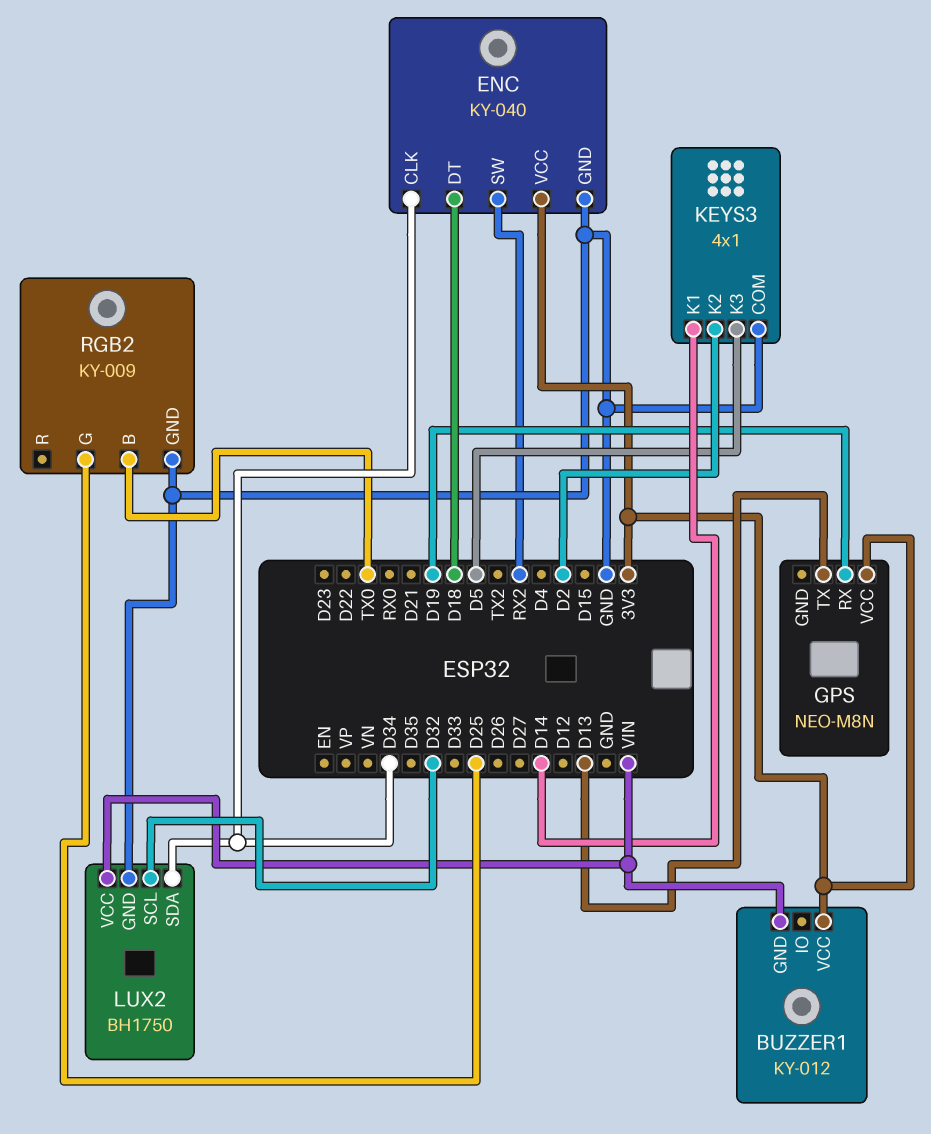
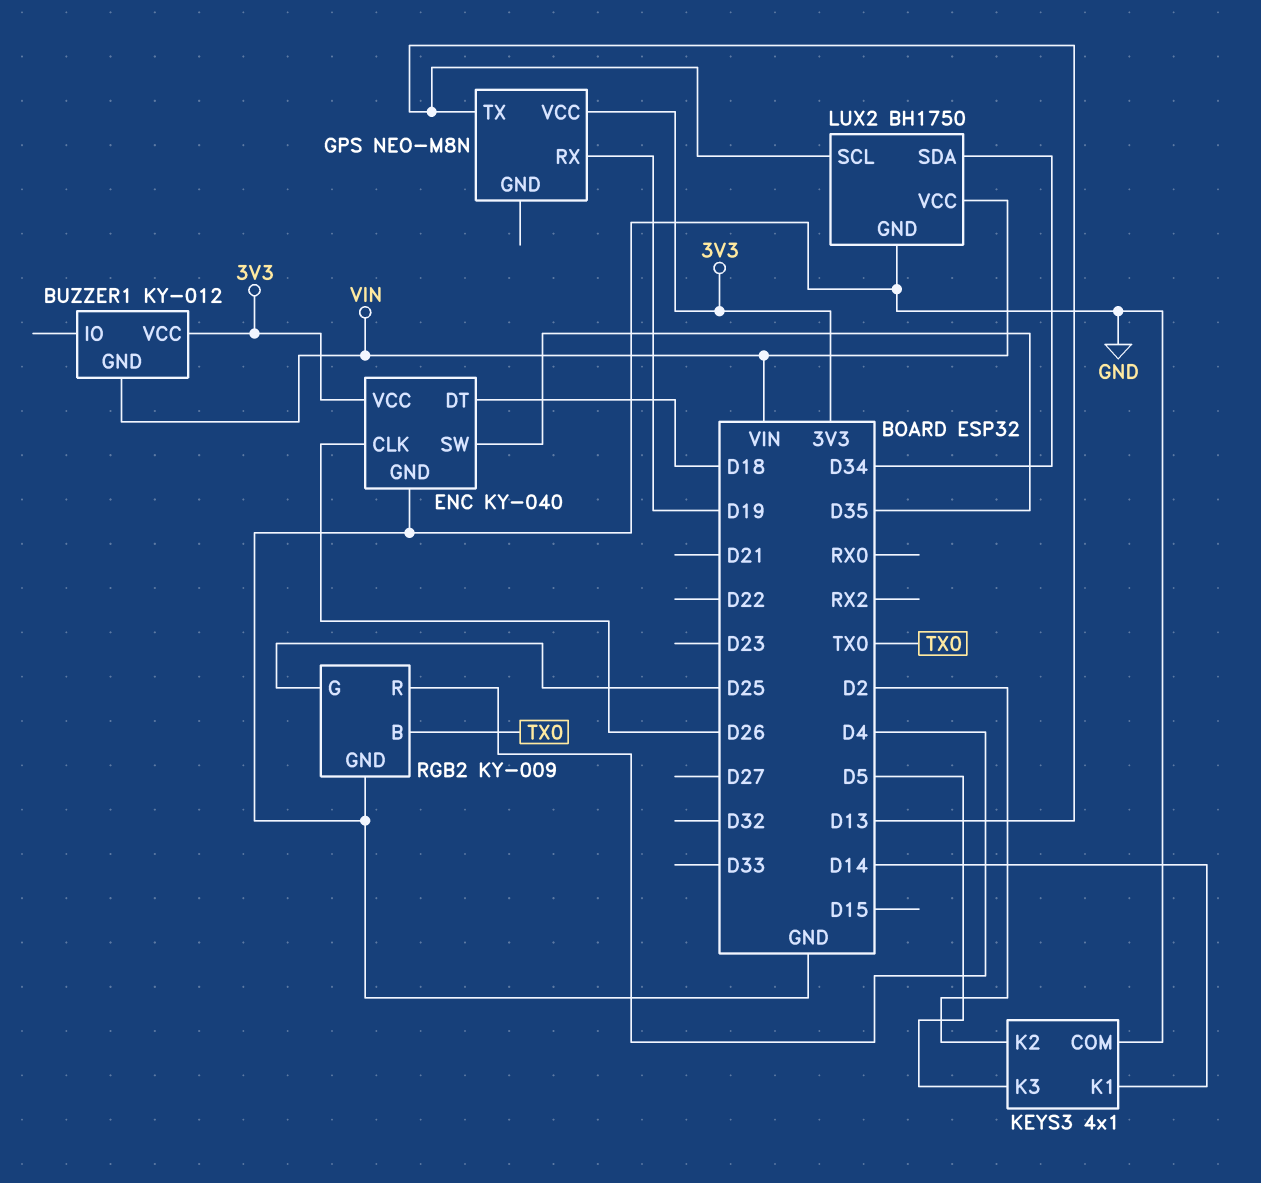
ENC pin CLK: D34 -> D26
ENC pin SW: RX2 -> D35
LUX2 pin SCL: D32 -> D13
RGB2 pin R: none -> D4

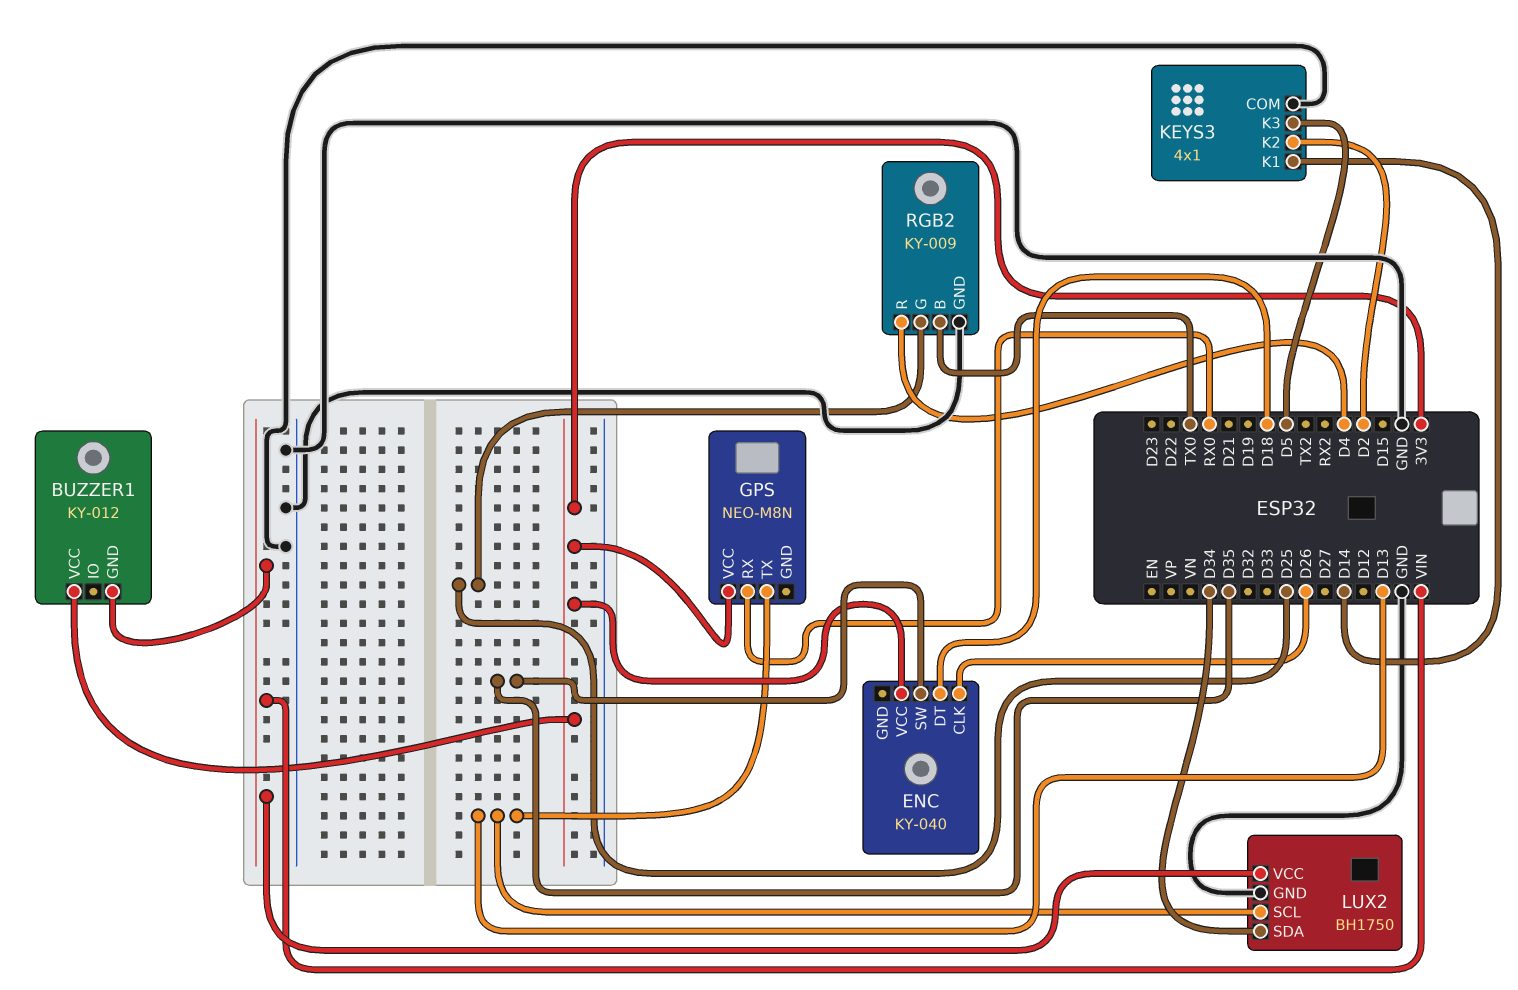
ENC pin GND: GND -> none
GPS pin RX: D19 -> RX0

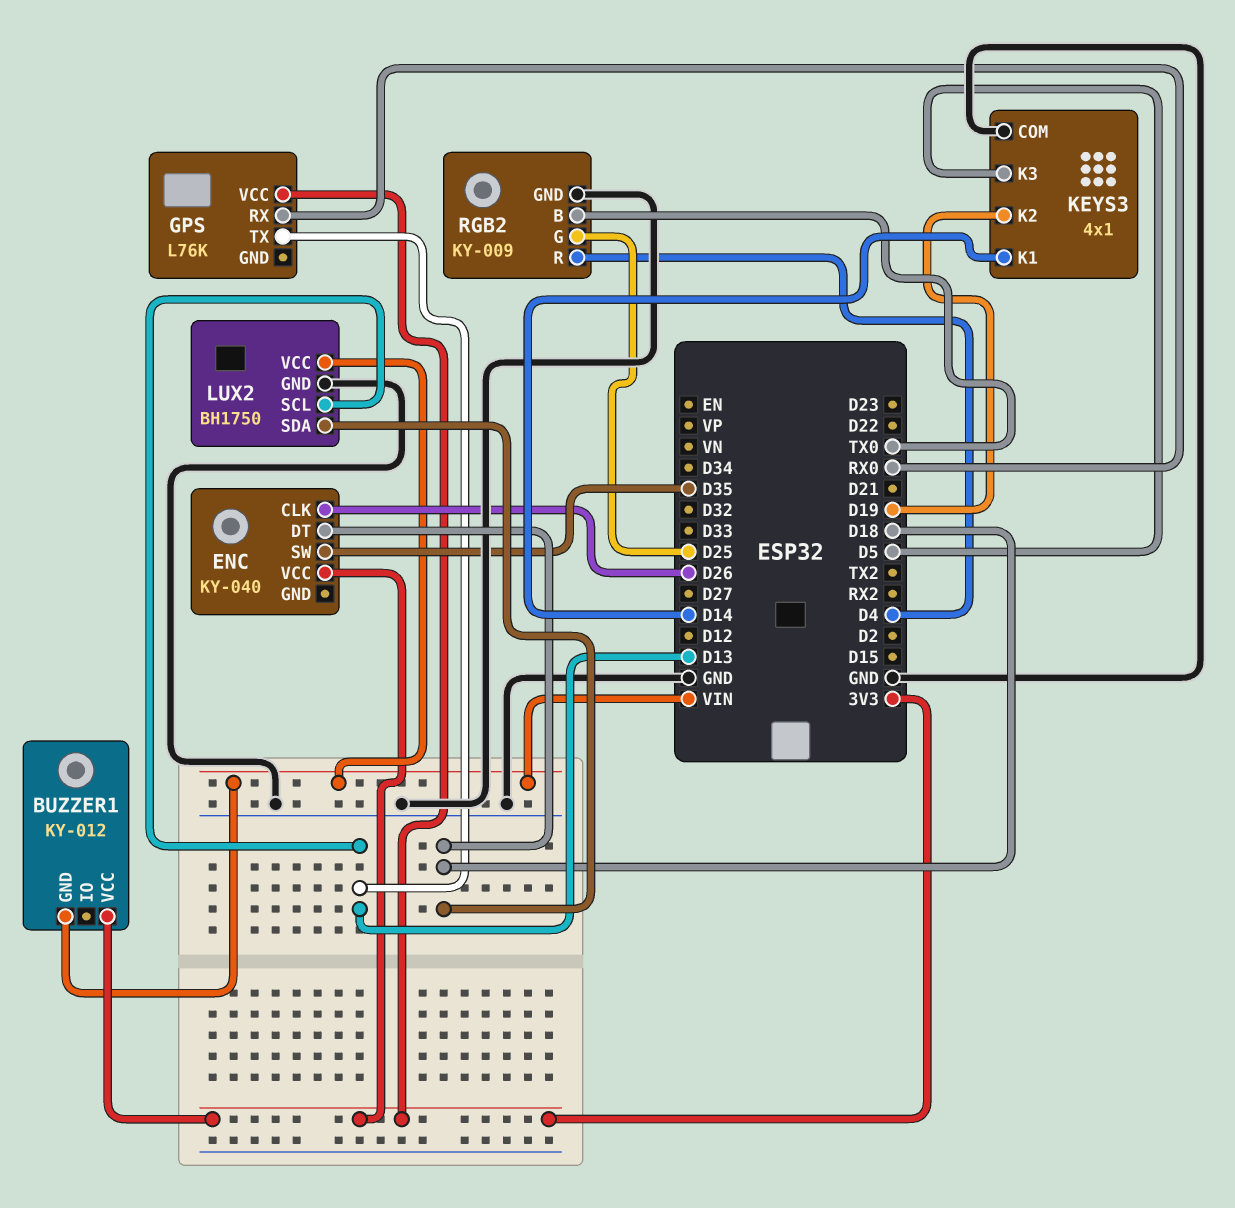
GPS: NEO-M8N -> L76K
KEYS3 pin K2: D2 -> D19
LUX2 pin SDA: D34 -> D18

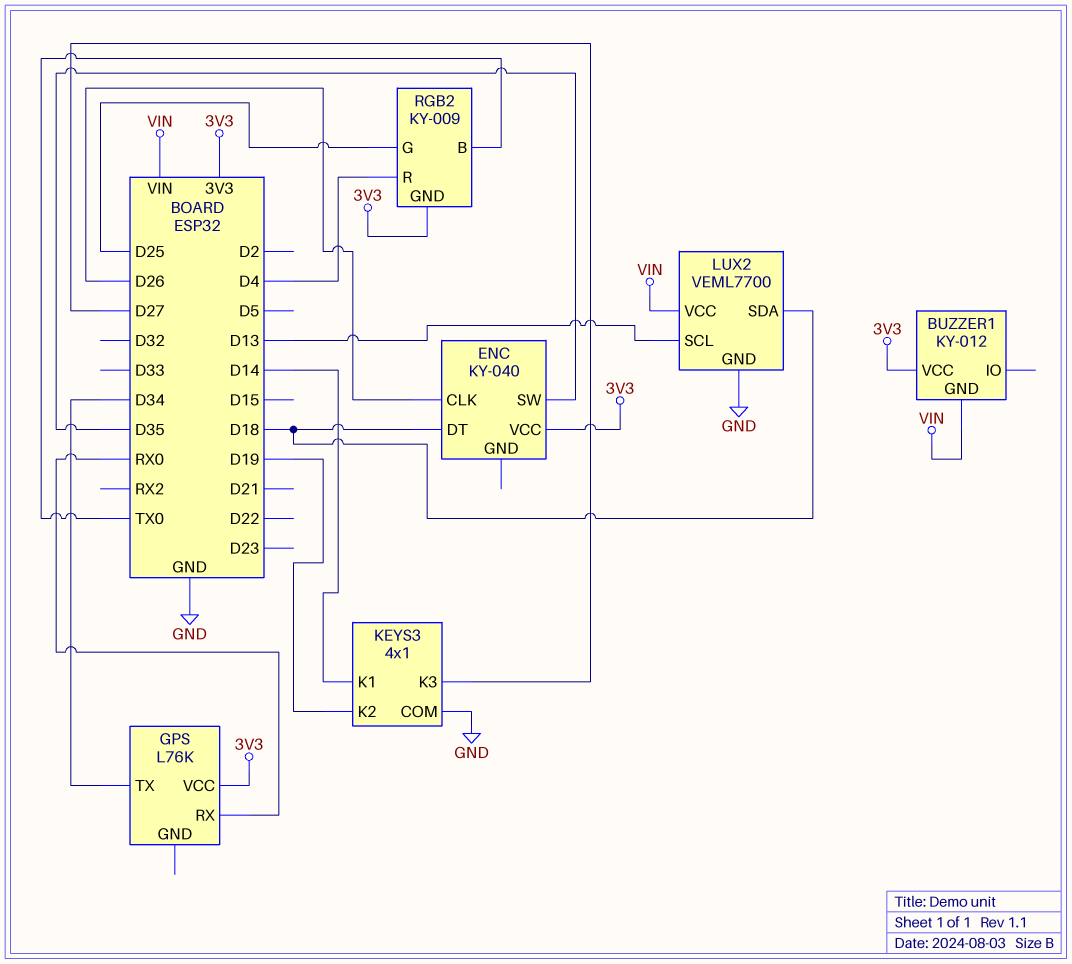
GPS pin TX: D13 -> D34
KEYS3 pin K3: D5 -> D27
LUX2: BH1750 -> VEML7700
RGB2 pin GND: GND -> 3V3

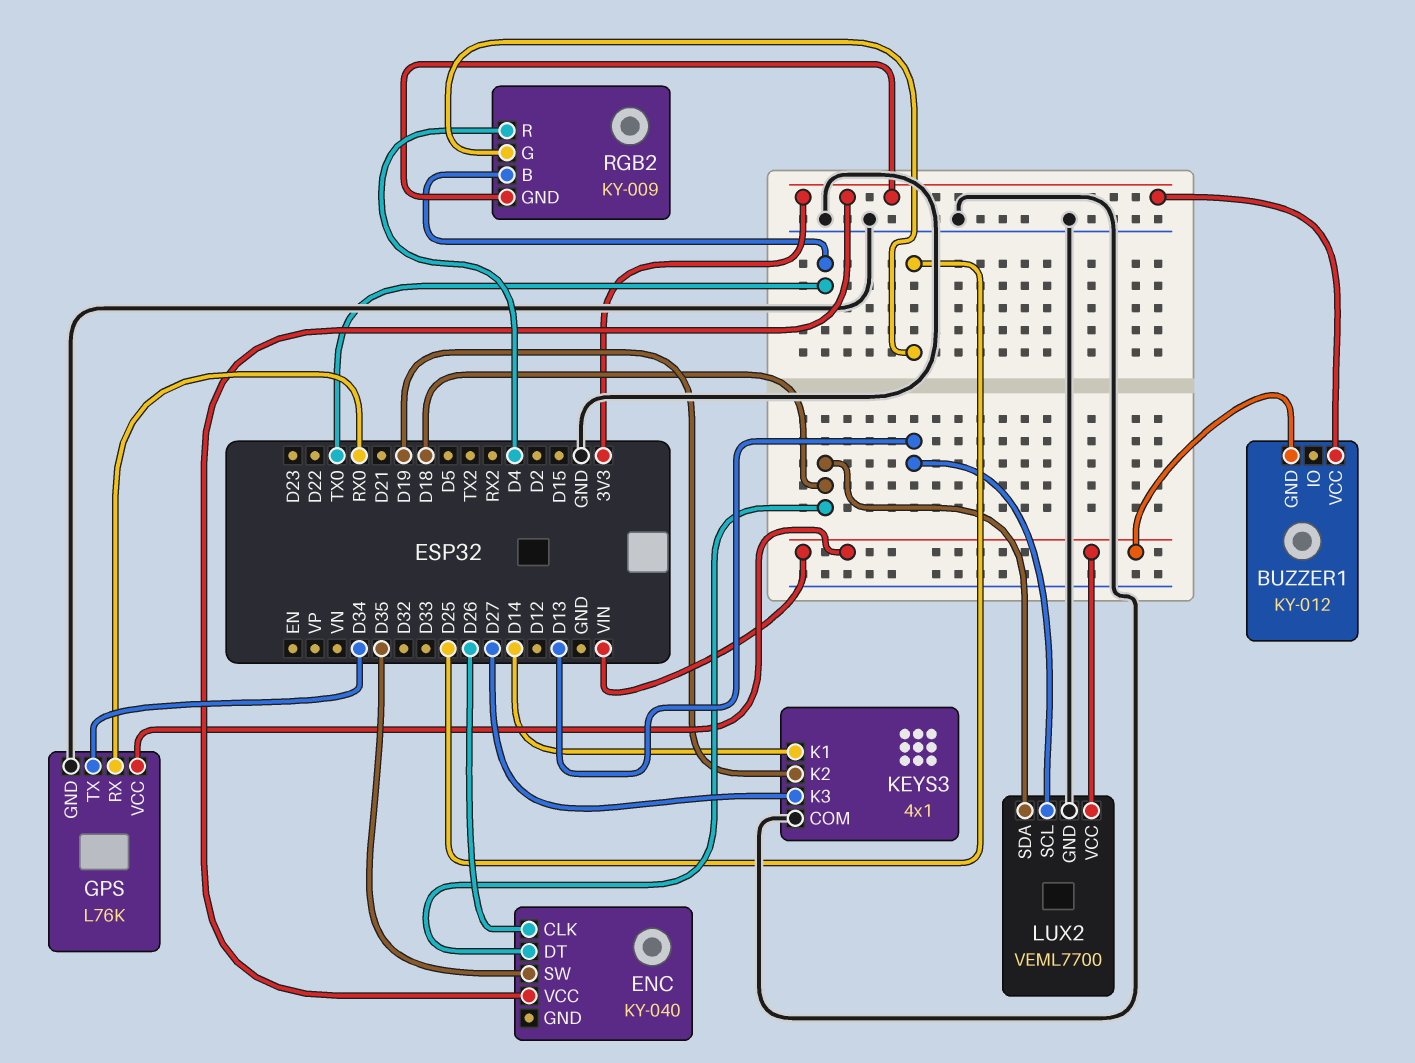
GPS pin GND: none -> GND
GPS pin VCC: 3V3 -> VIN

